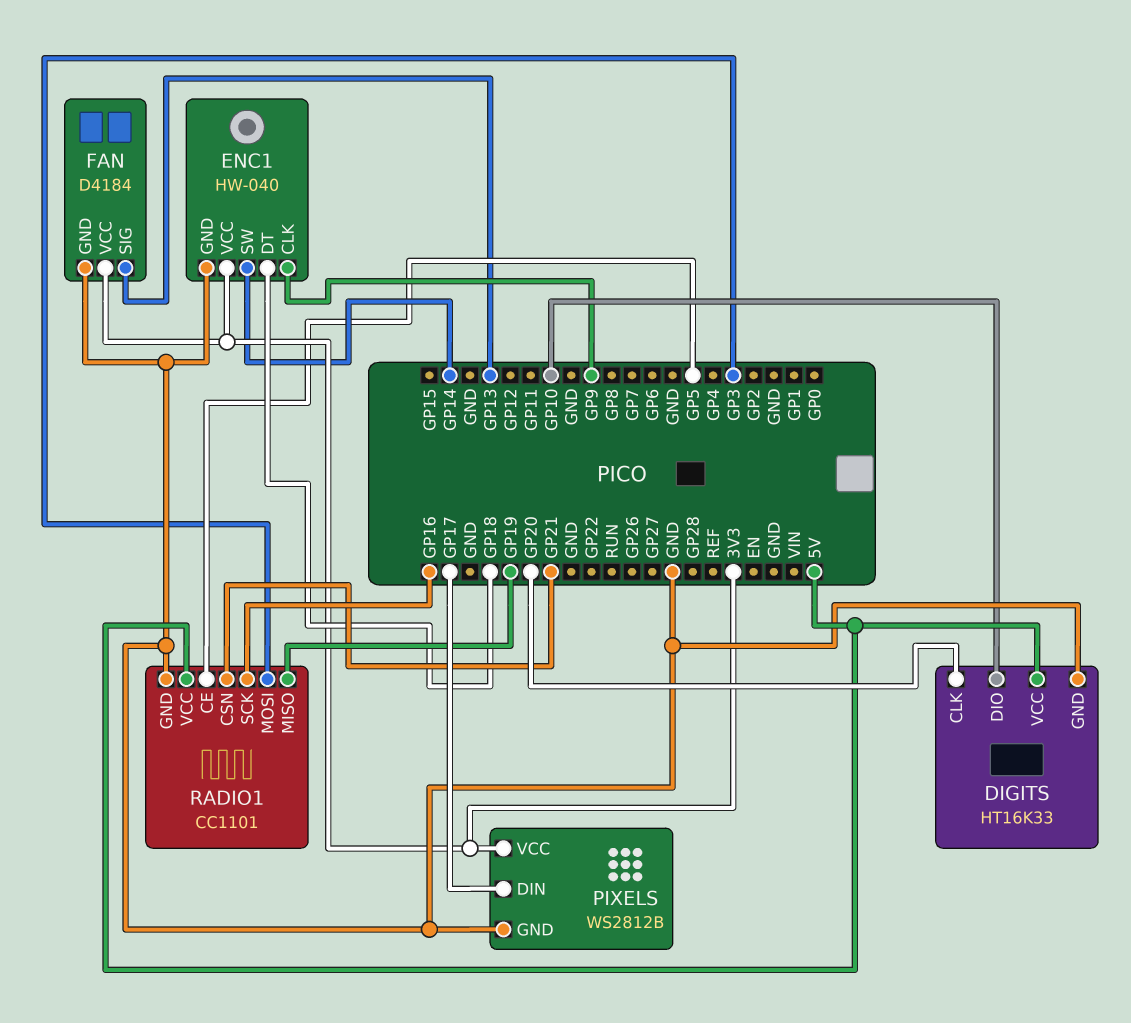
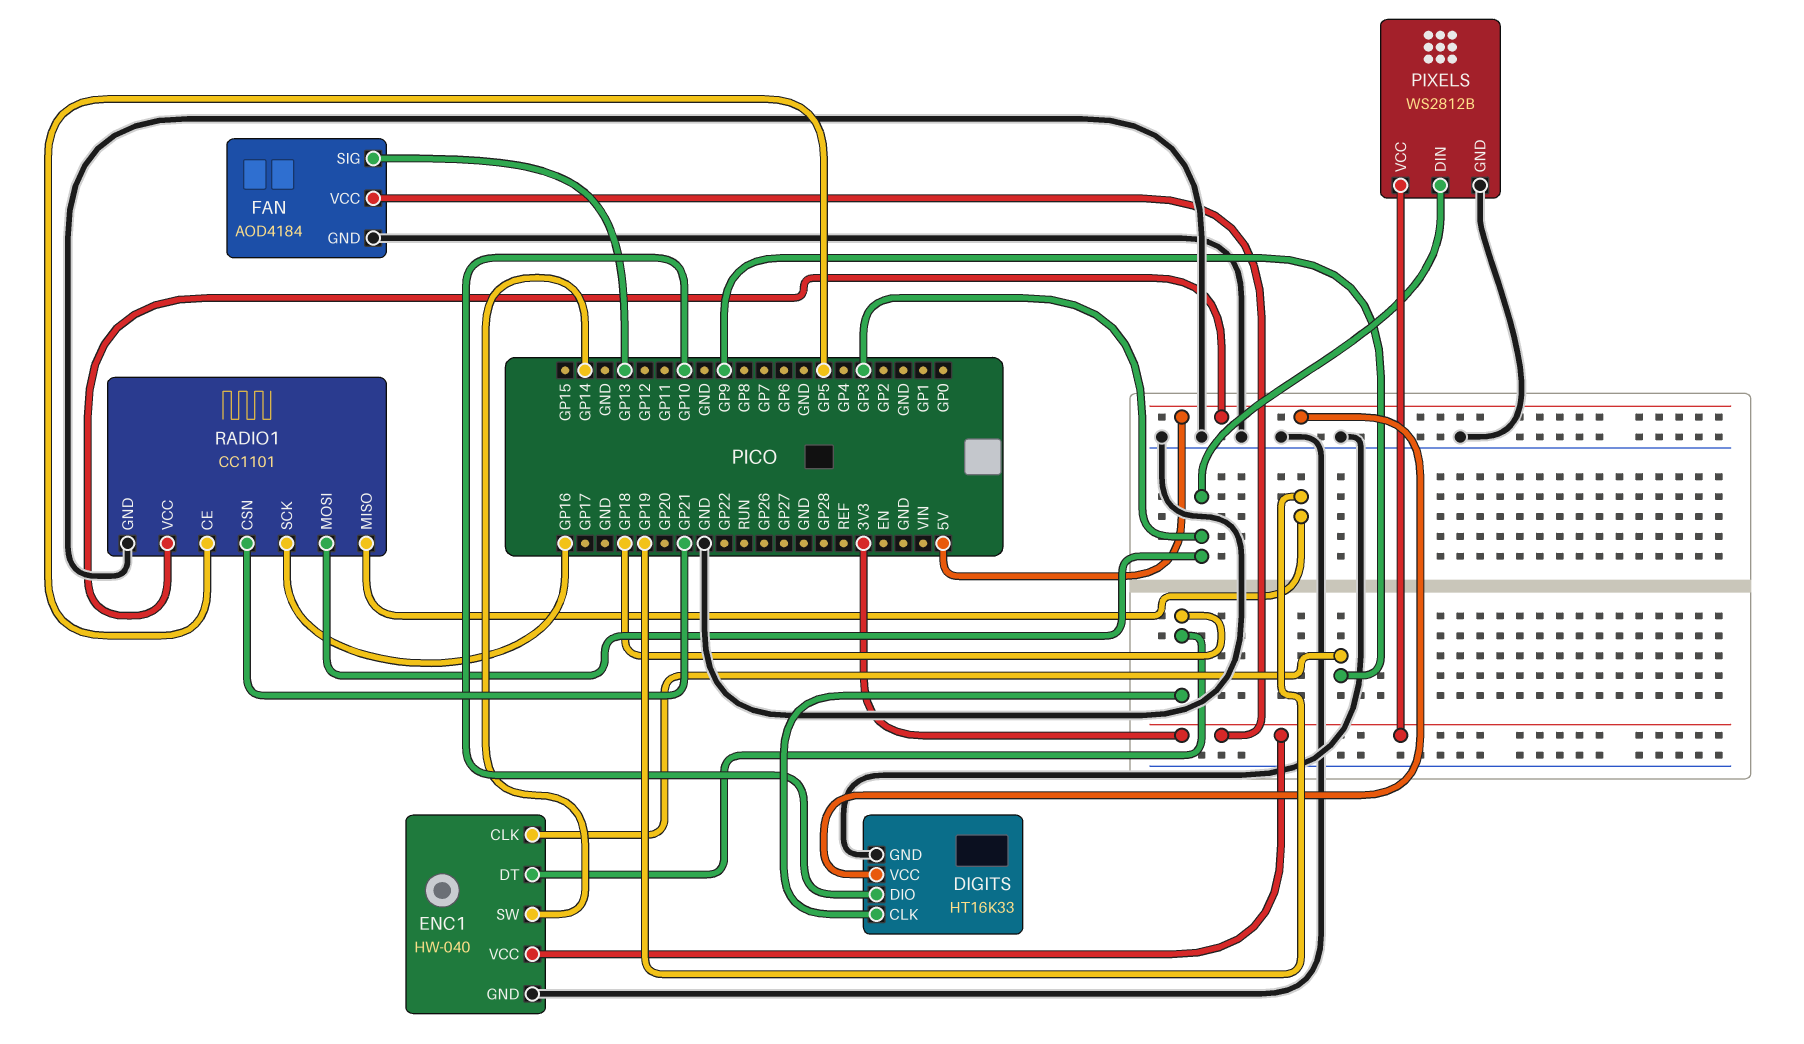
DIGITS pin CLK: GP20 -> GP18
FAN: D4184 -> AOD4184
PIXELS pin DIN: GP17 -> GP3

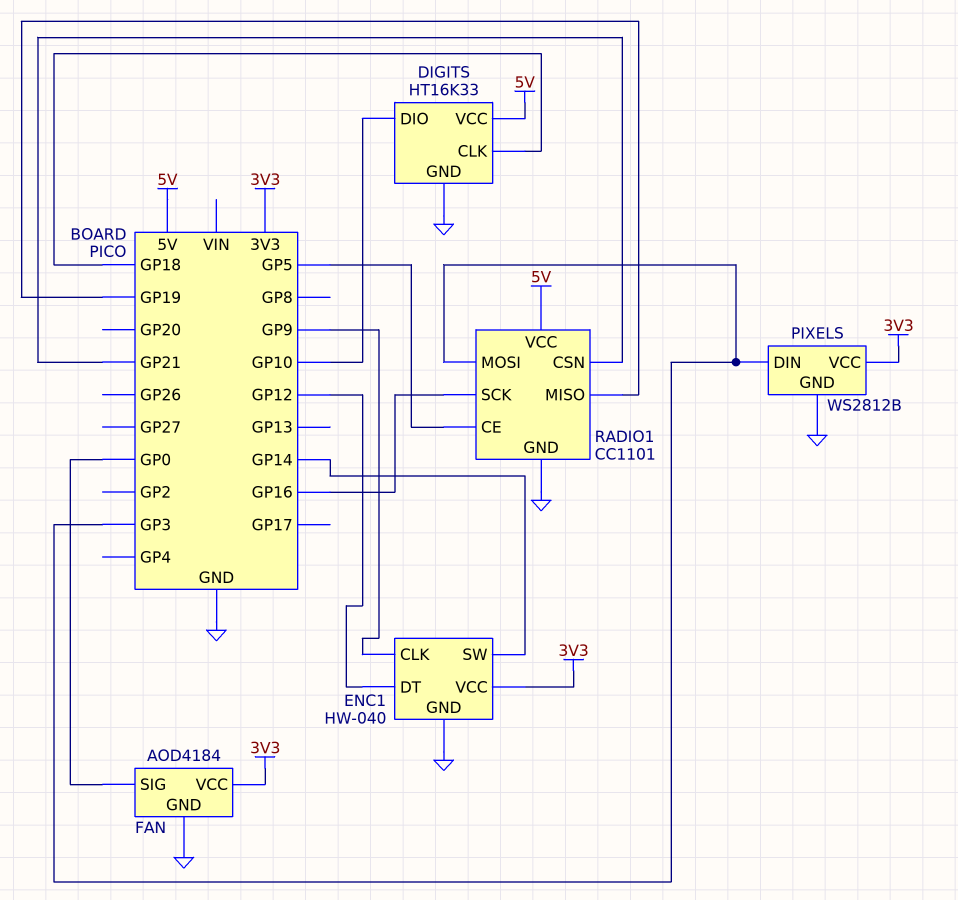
ENC1 pin DT: GP18 -> GP12
FAN pin SIG: GP13 -> GP0

